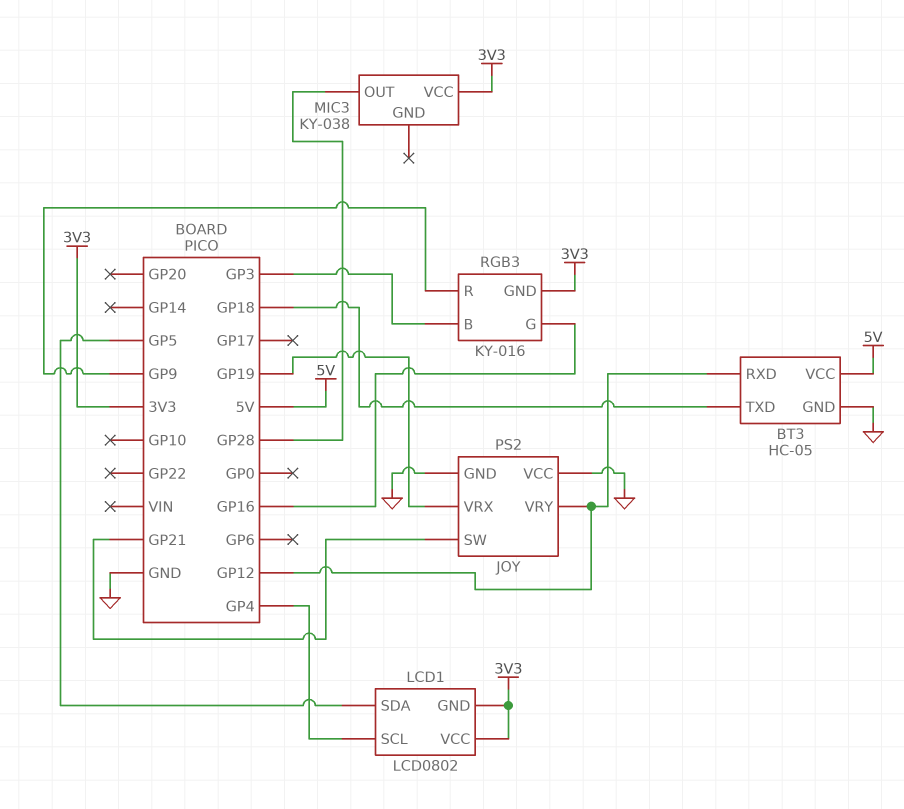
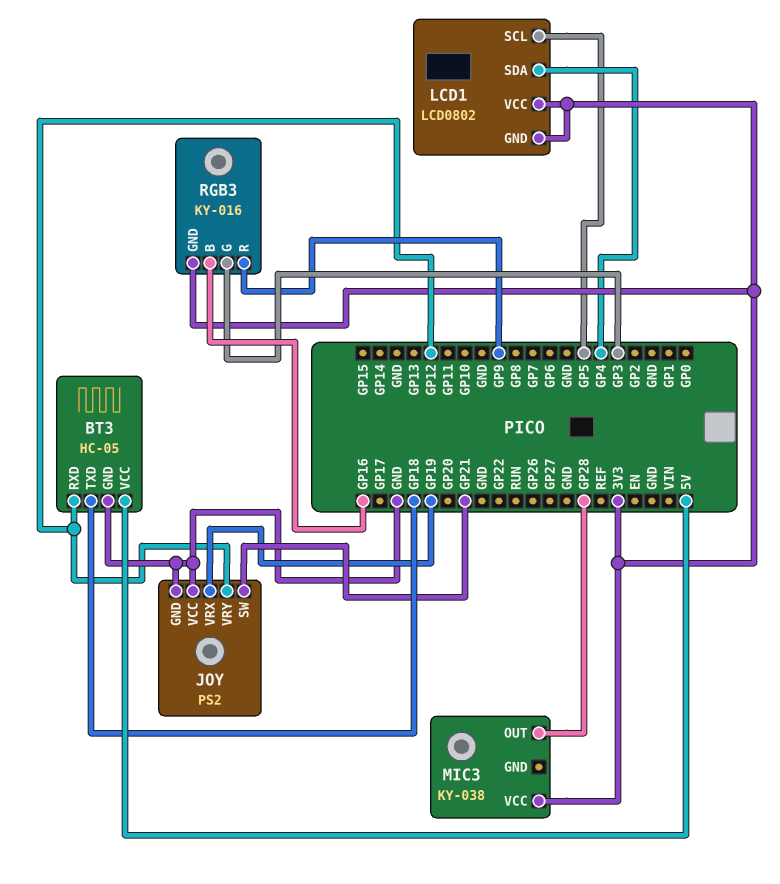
LCD1 pin SCL: GP4 -> GP5
LCD1 pin SDA: GP5 -> GP4
RGB3 pin B: GP3 -> GP16
RGB3 pin G: GP16 -> GP3

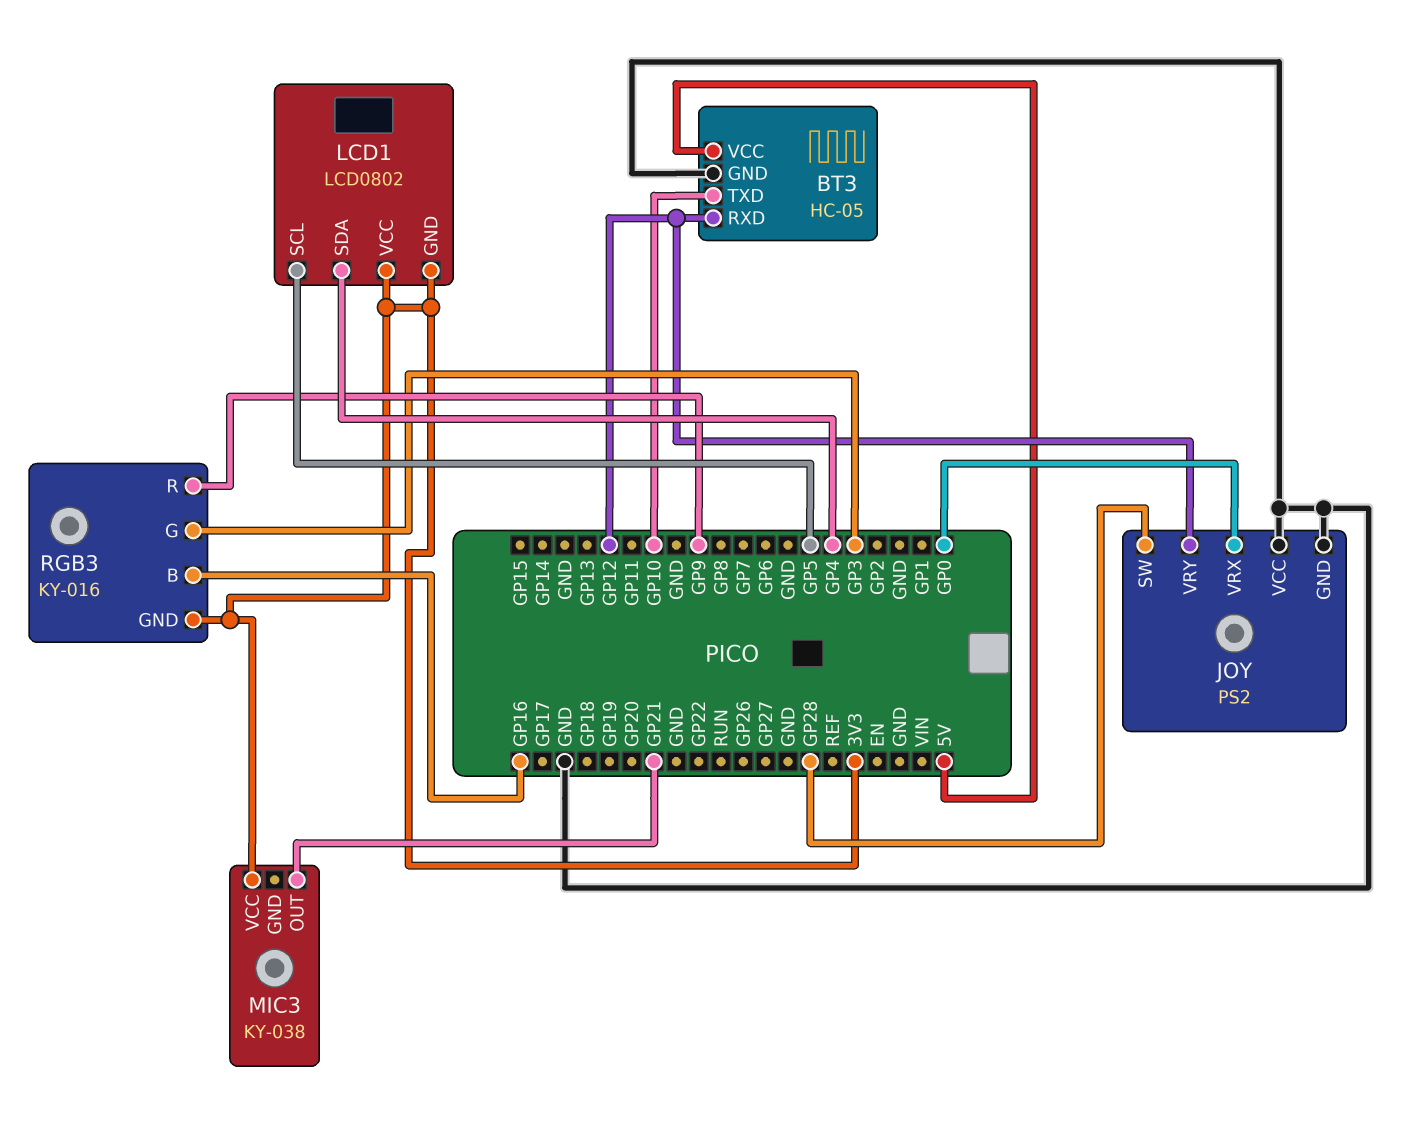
BT3 pin TXD: GP18 -> GP10
JOY pin SW: GP21 -> GP28
JOY pin VRX: GP19 -> GP0
MIC3 pin OUT: GP28 -> GP21

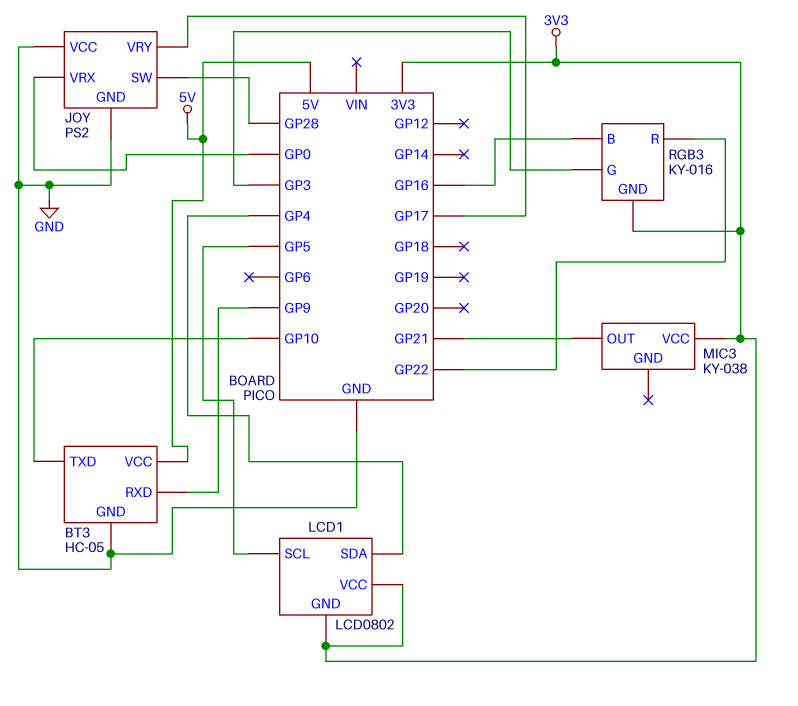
BT3 pin RXD: GP12 -> GP9
JOY pin VRY: GP12 -> GP17
RGB3 pin R: GP9 -> GP22

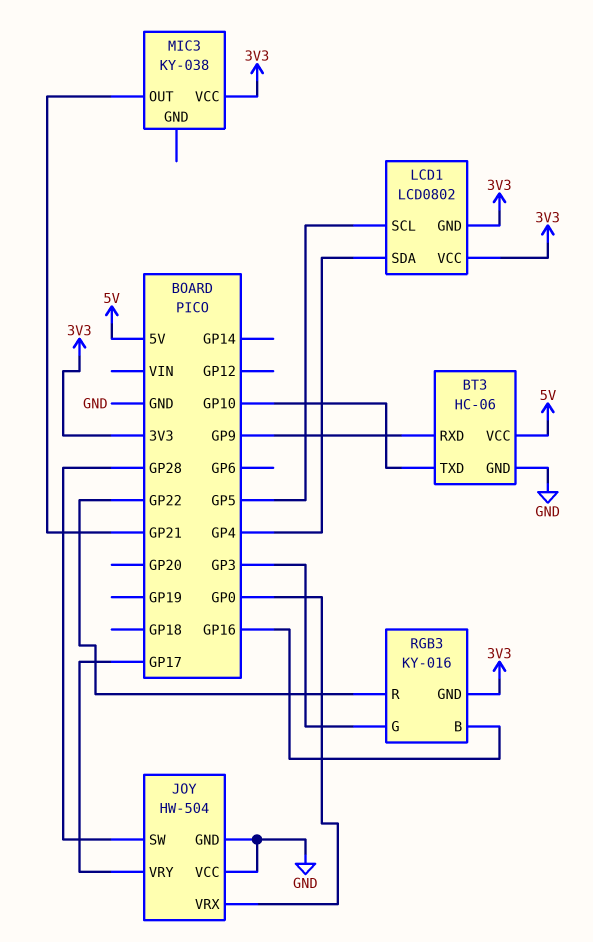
BT3: HC-05 -> HC-06
JOY: PS2 -> HW-504

